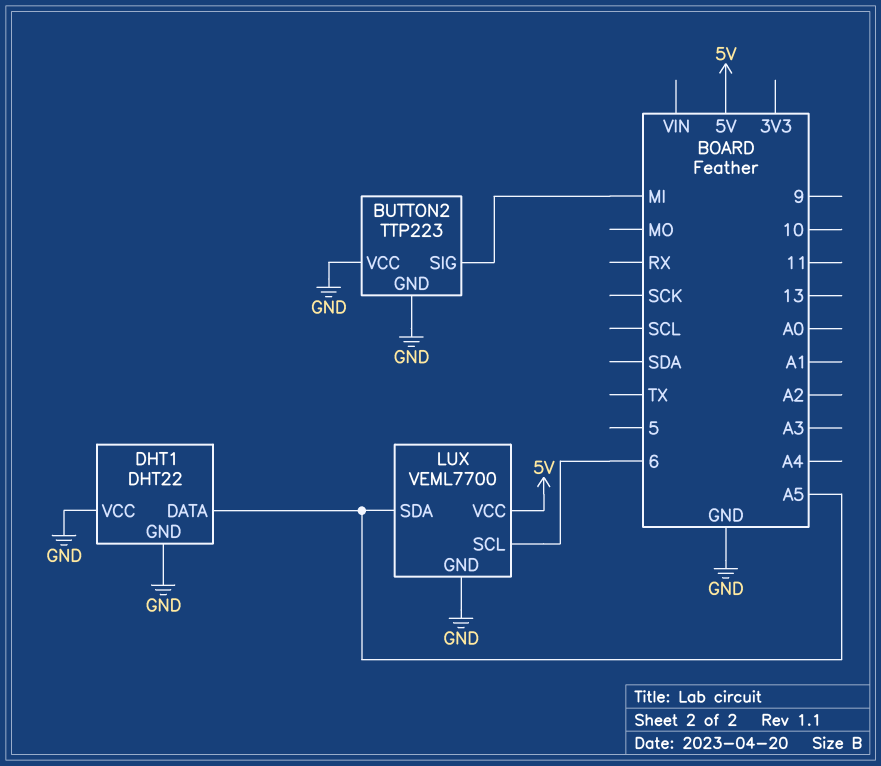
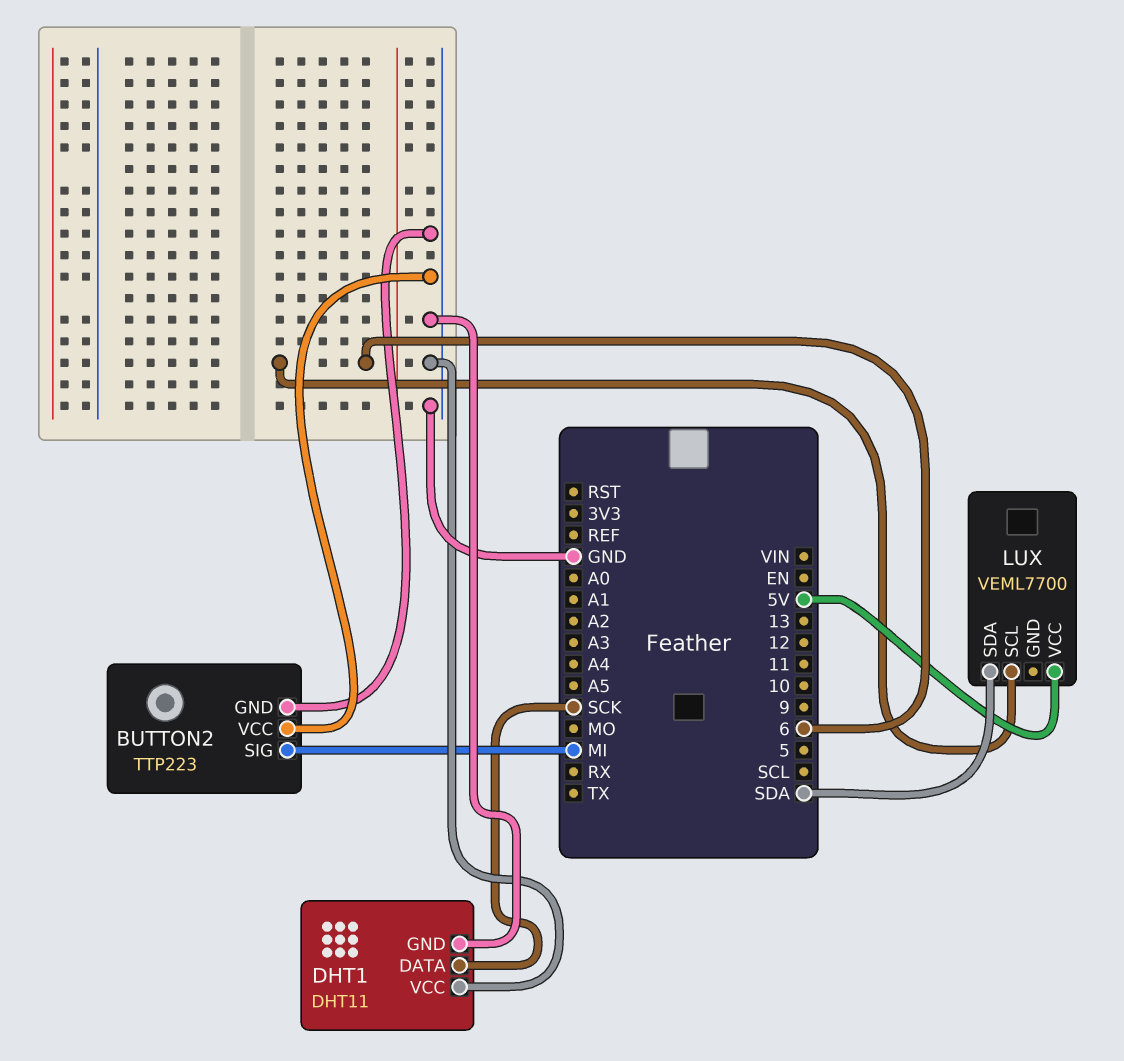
DHT1: DHT22 -> DHT11
DHT1 pin DATA: A5 -> SCK
LUX pin GND: GND -> none
LUX pin SDA: A5 -> SDA

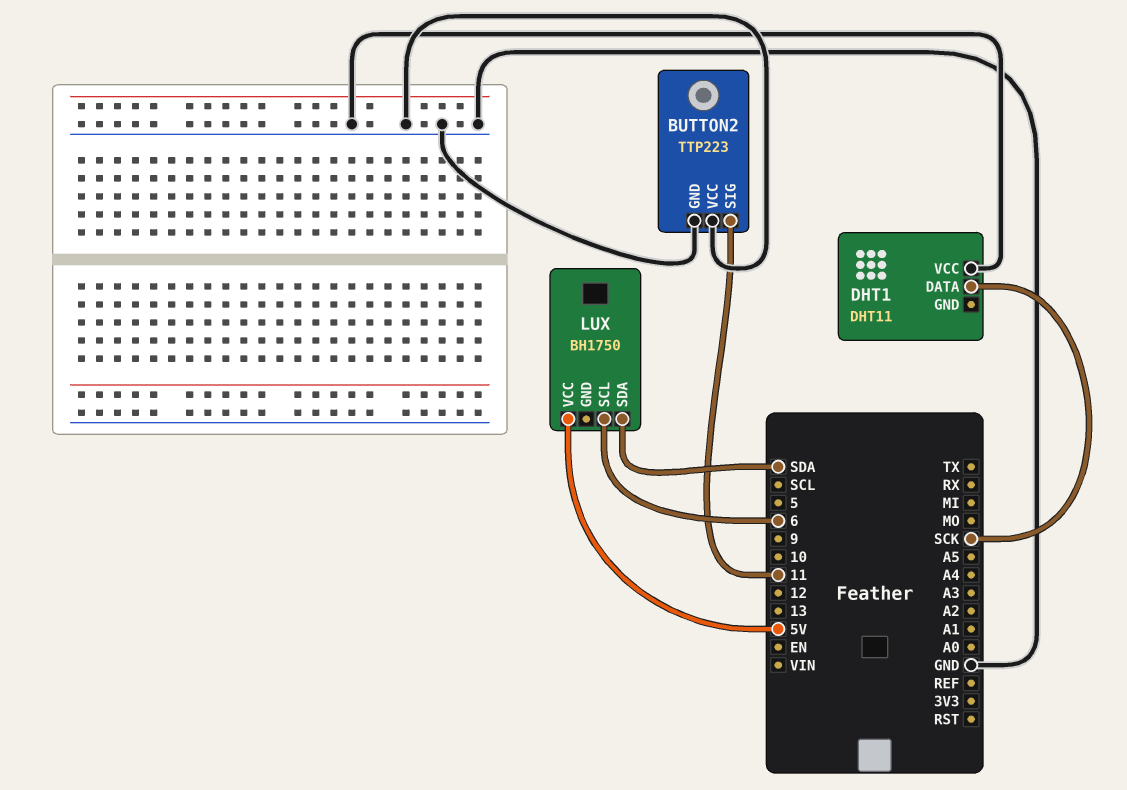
BUTTON2 pin SIG: MI -> 11
DHT1 pin GND: GND -> none
LUX: VEML7700 -> BH1750

